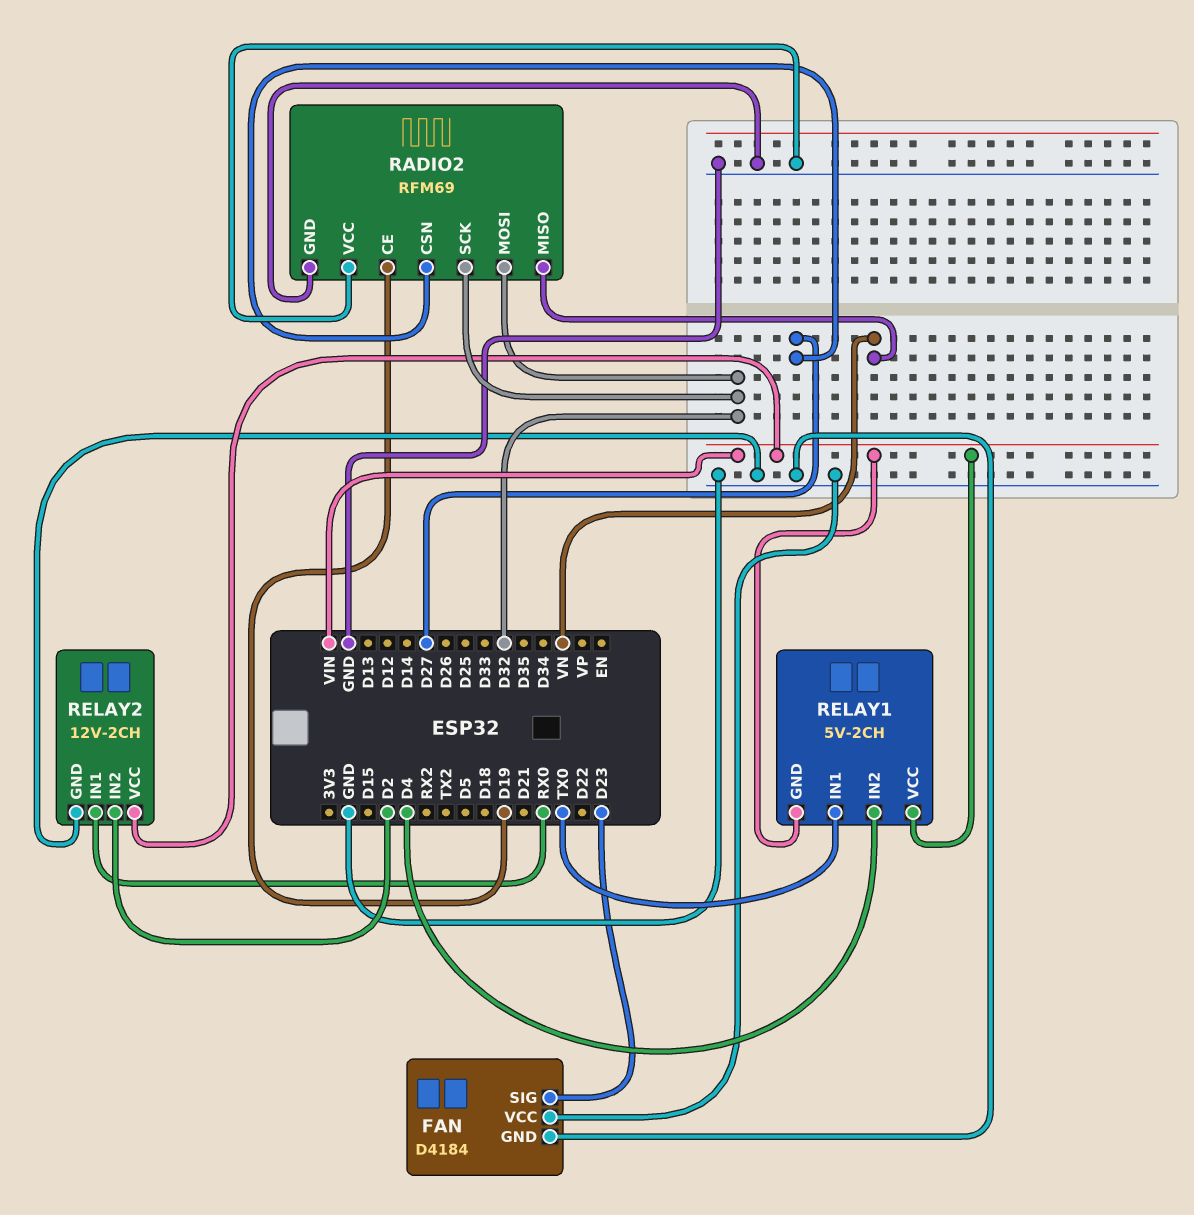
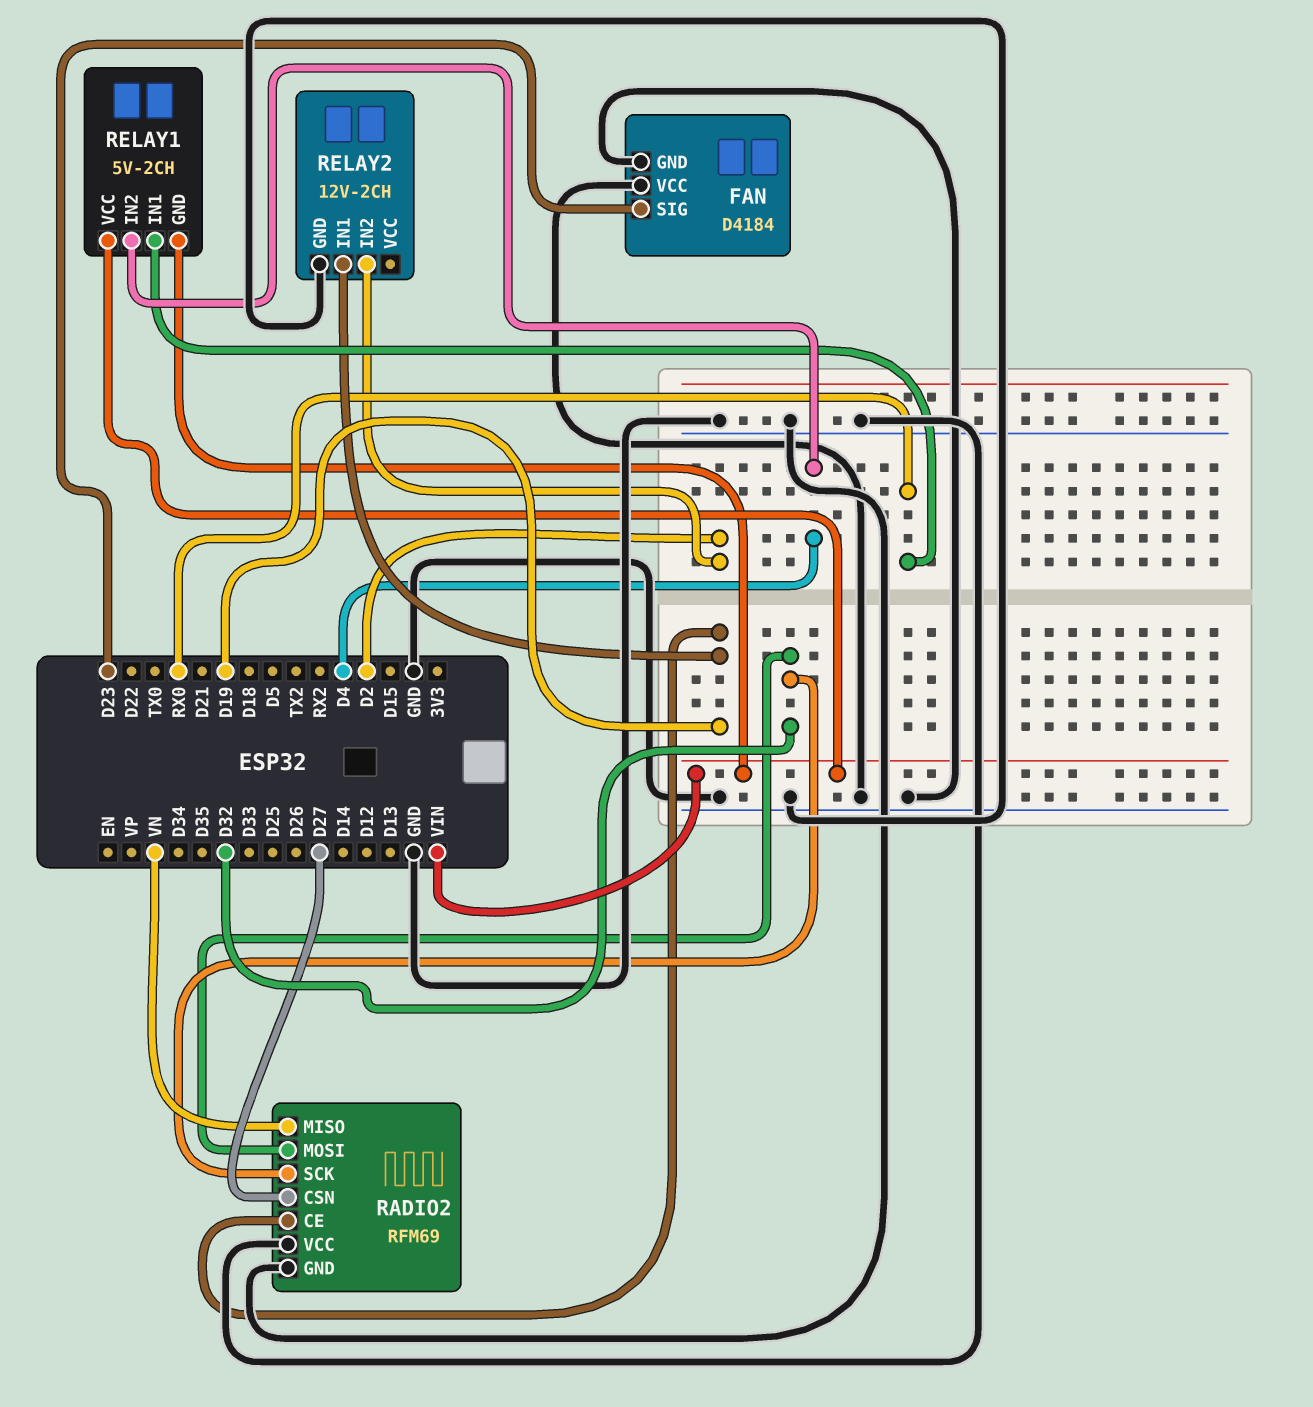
RELAY1 pin IN1: TX0 -> RX0
RELAY2 pin IN1: RX0 -> D19
RELAY2 pin VCC: VIN -> none

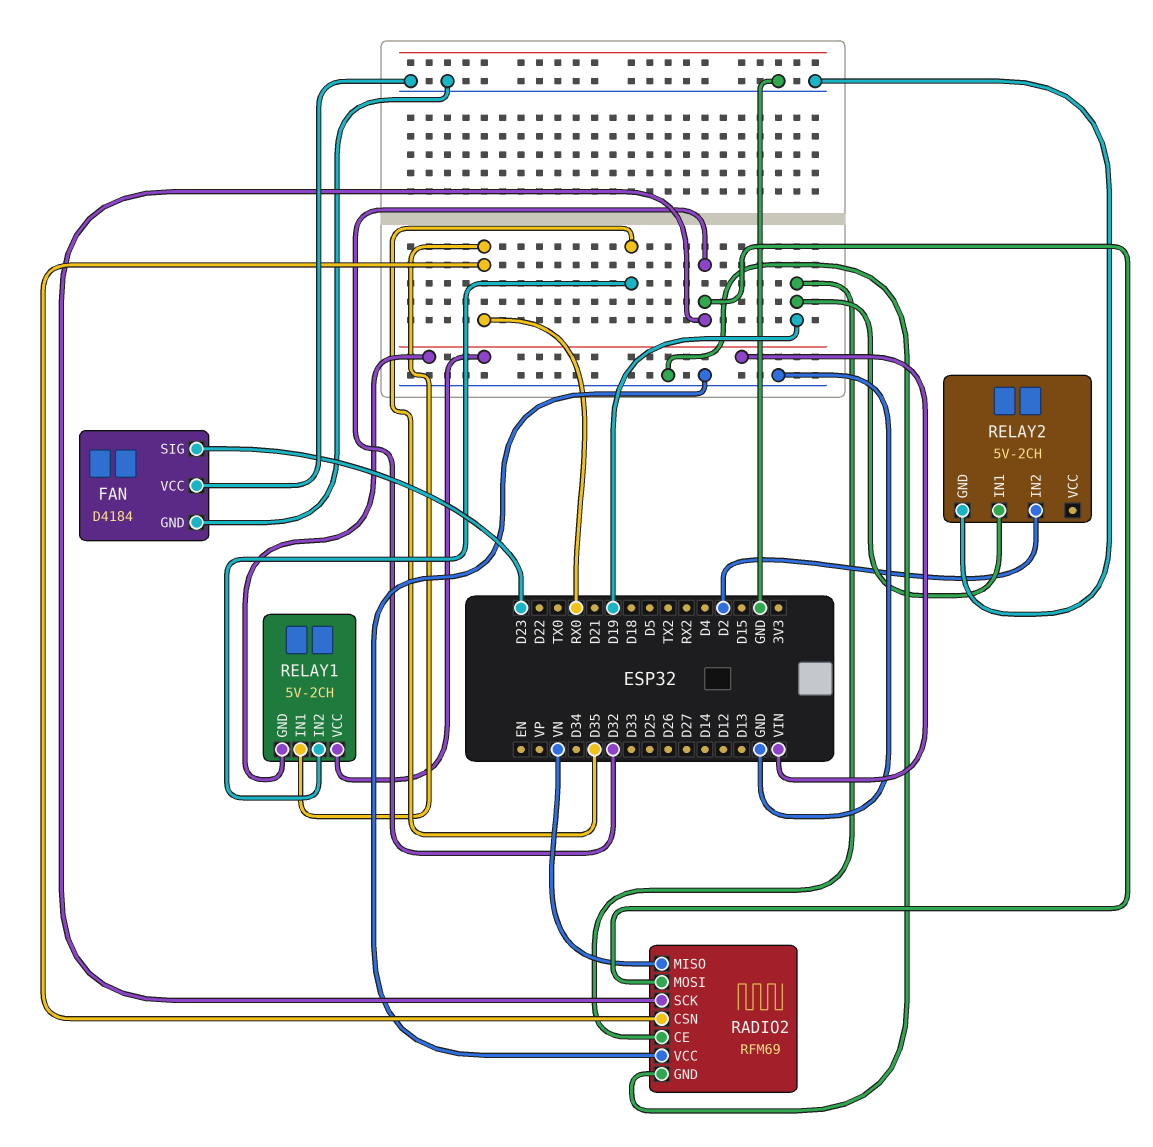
RADIO2 pin CSN: D27 -> RX0
RELAY1 pin IN2: D4 -> D35
RELAY2: 12V-2CH -> 5V-2CH

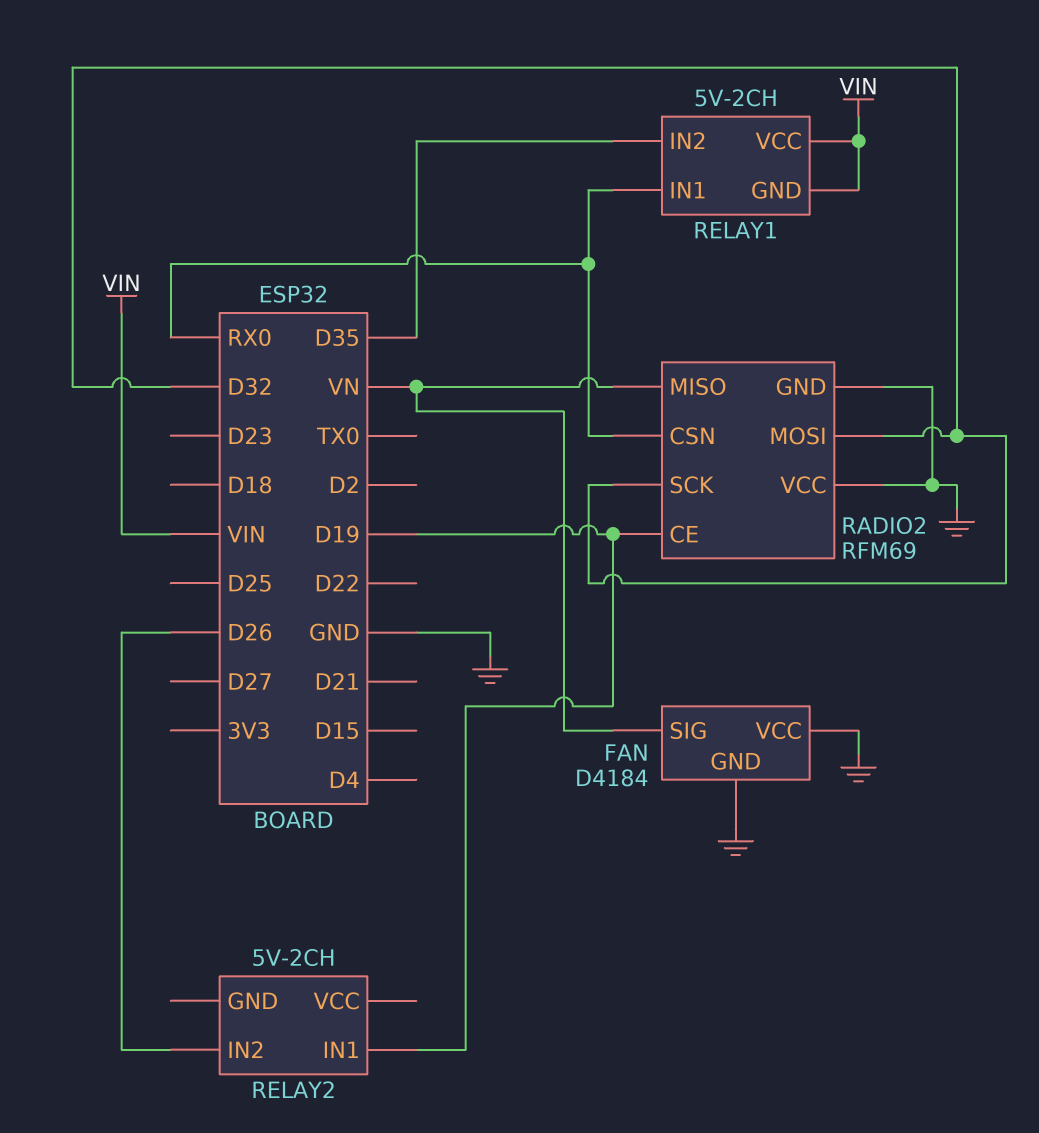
FAN pin SIG: D23 -> VN
RELAY2 pin GND: GND -> none
RELAY2 pin IN2: D2 -> D26

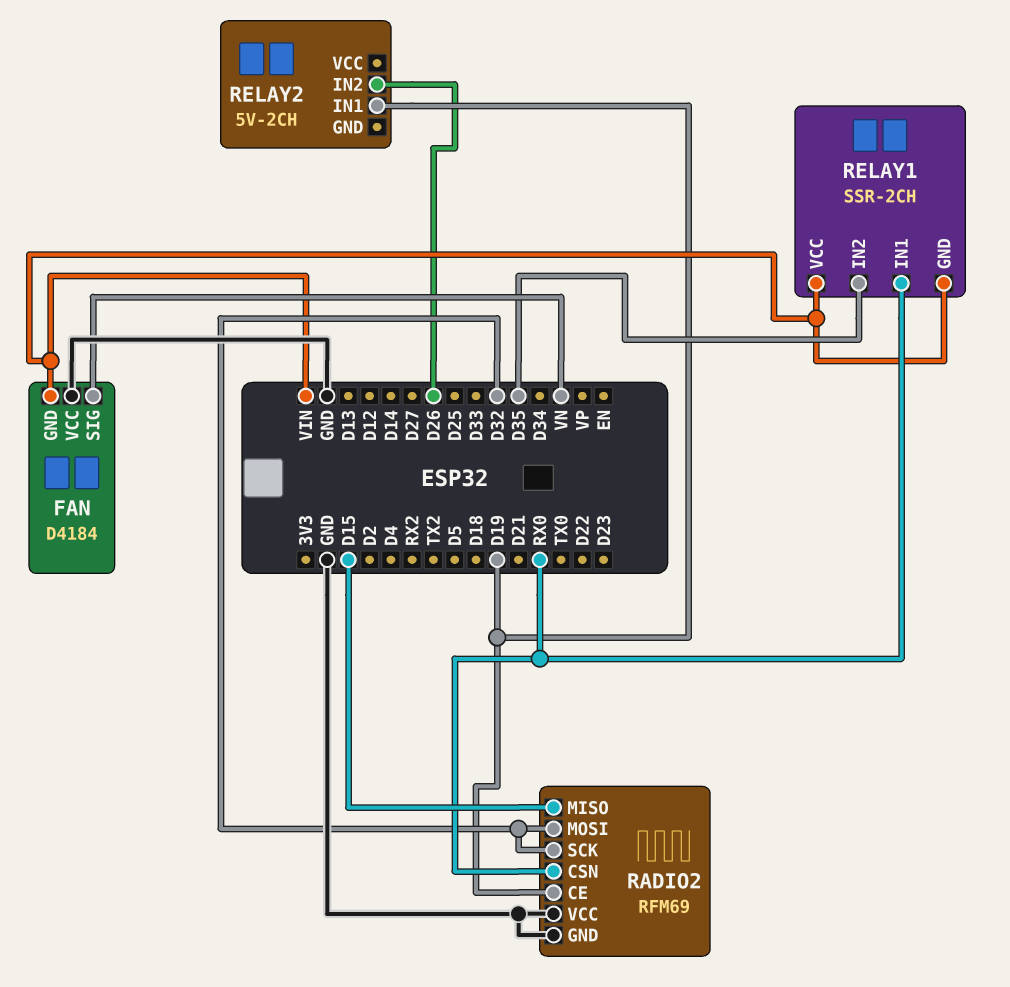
FAN pin GND: GND -> VIN
RADIO2 pin MISO: VN -> D15
RELAY1: 5V-2CH -> SSR-2CH

